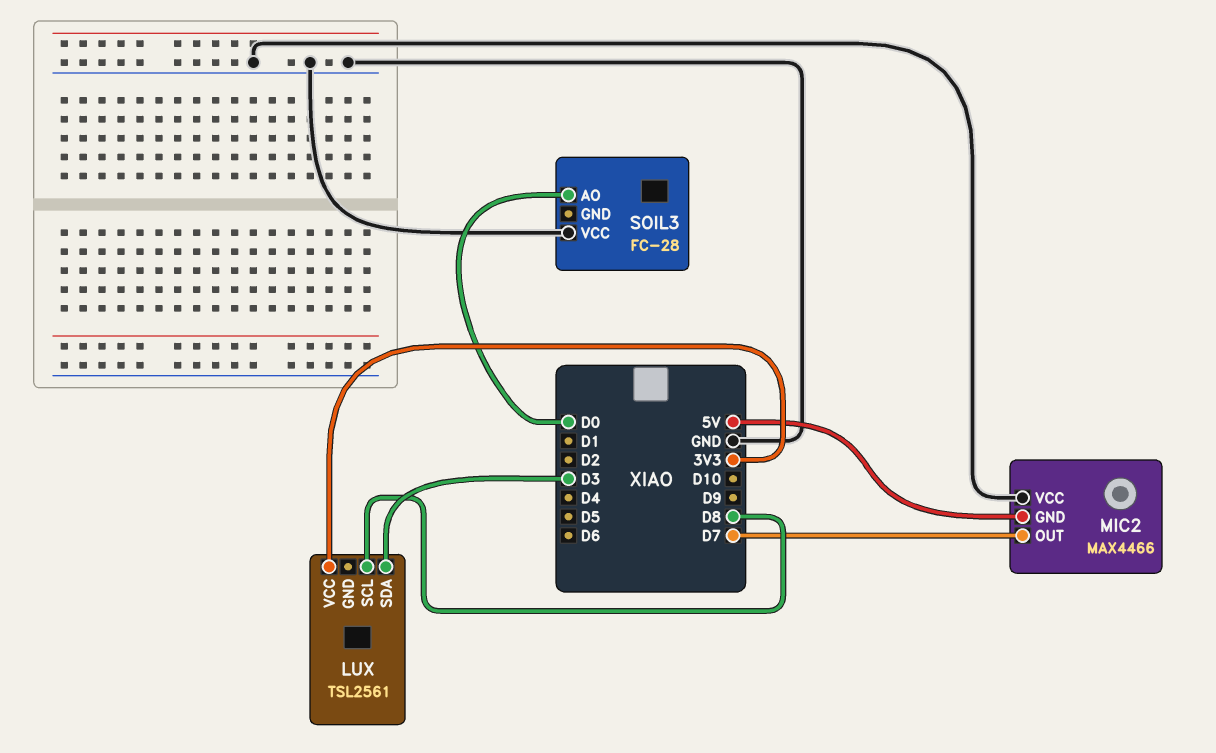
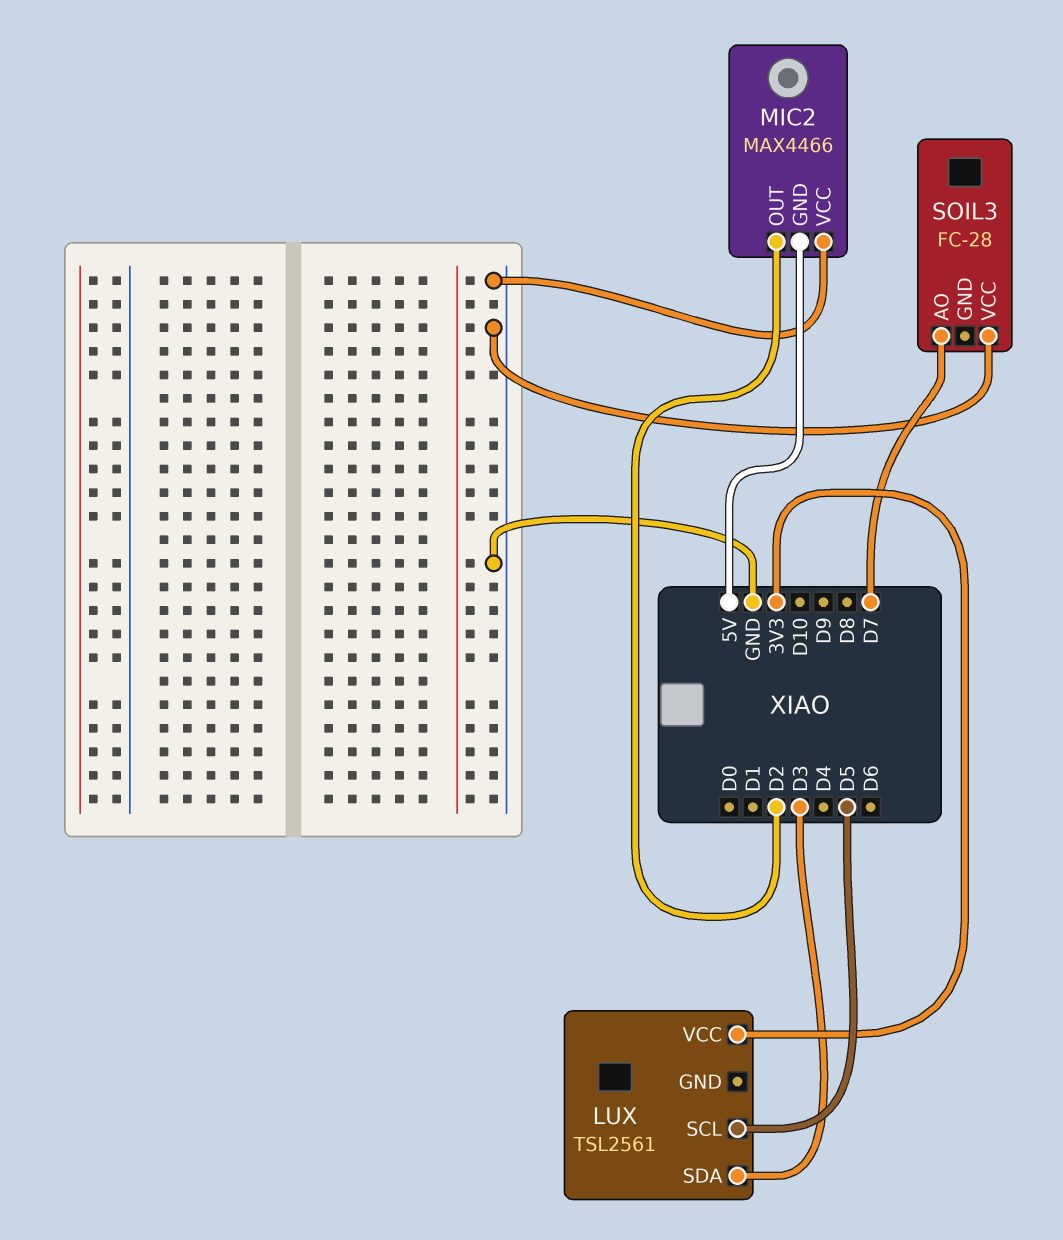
LUX pin SCL: D8 -> D5
MIC2 pin OUT: D7 -> D2
SOIL3 pin AO: D0 -> D7

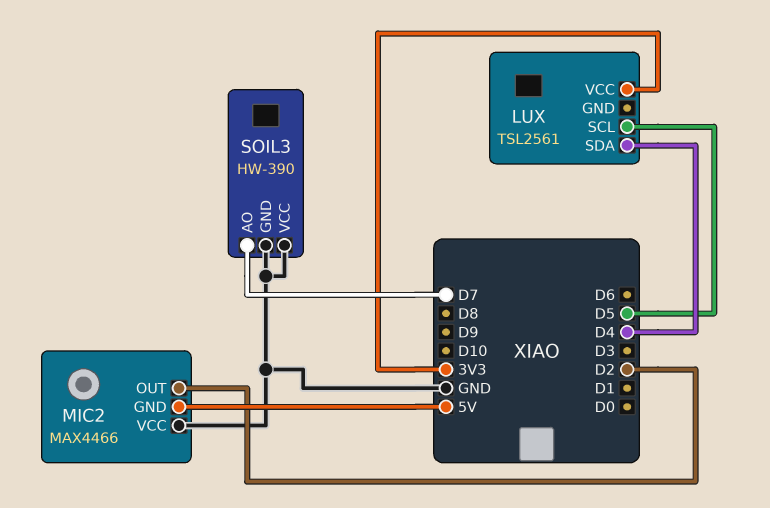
LUX pin SDA: D3 -> D4
SOIL3: FC-28 -> HW-390
SOIL3 pin GND: none -> GND

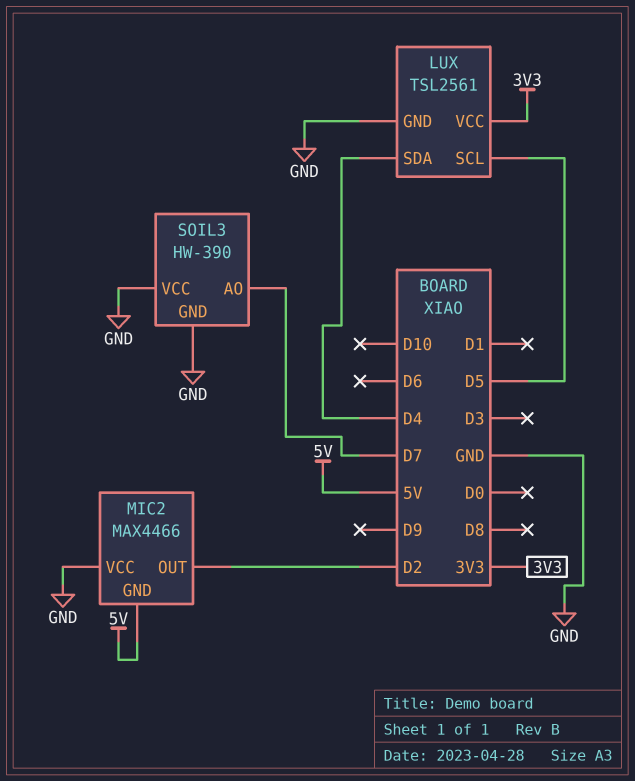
LUX pin GND: none -> GND

